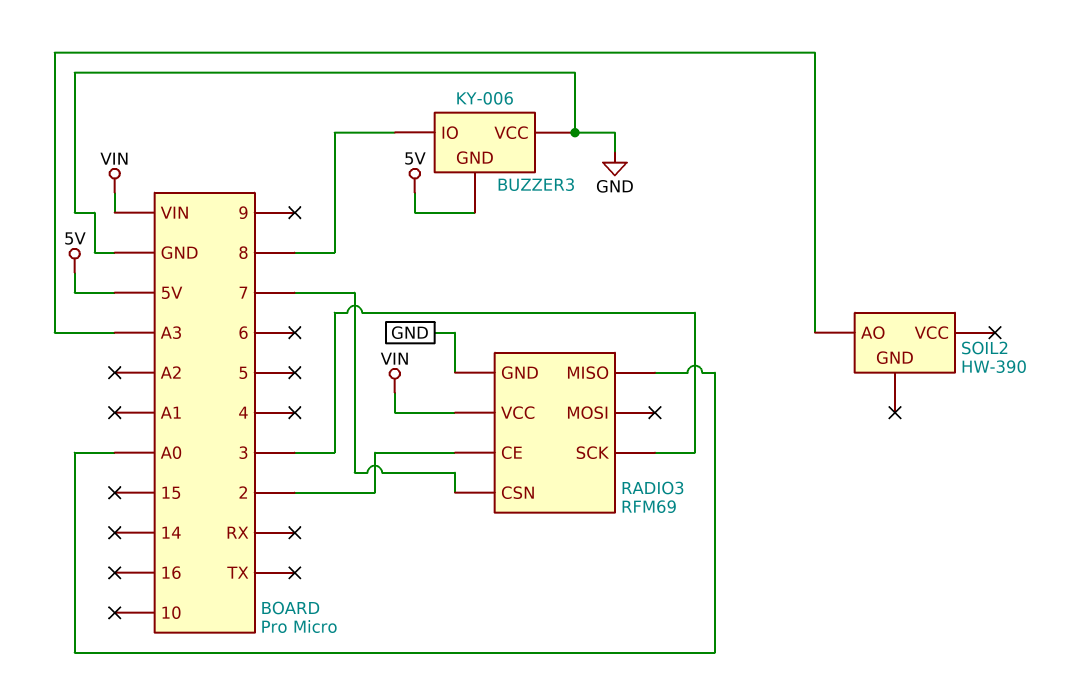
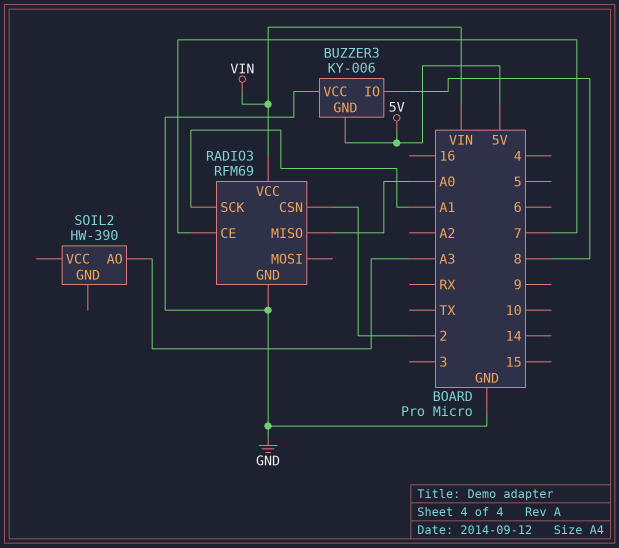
RADIO3 pin CE: 2 -> 7
RADIO3 pin CSN: 7 -> 2
RADIO3 pin SCK: 3 -> A1

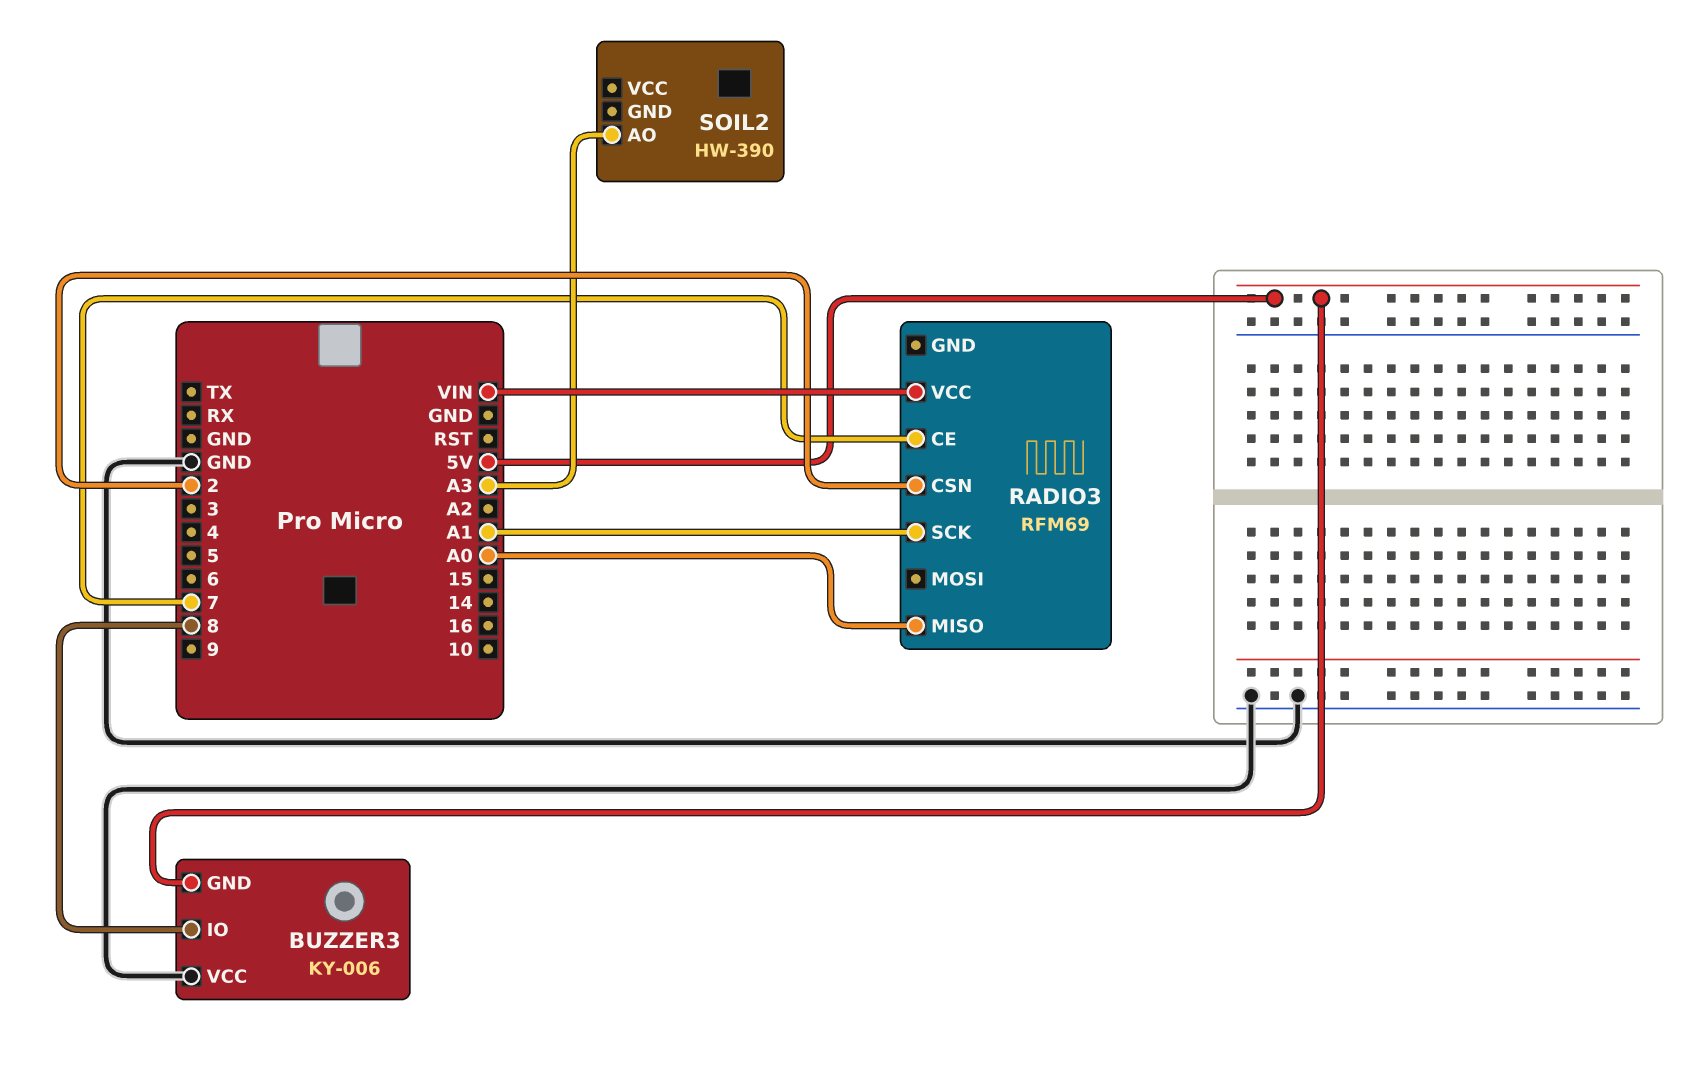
RADIO3 pin GND: GND -> none

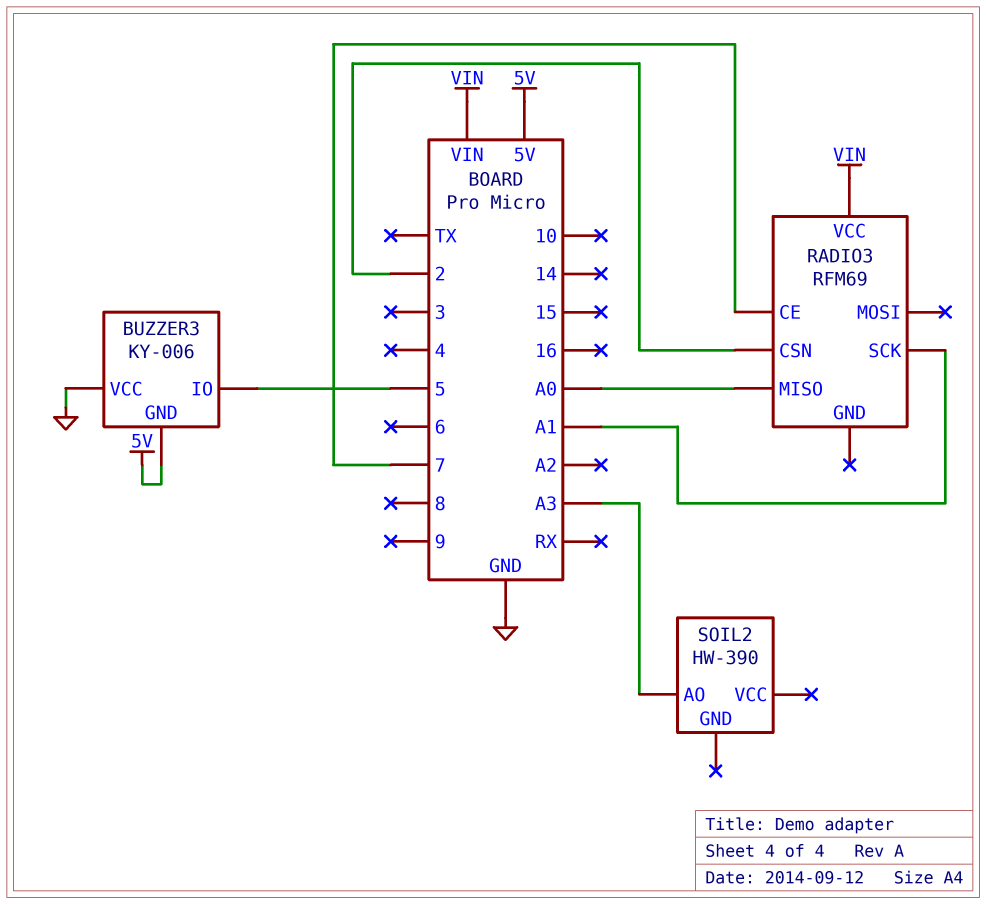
BUZZER3 pin IO: 8 -> 5

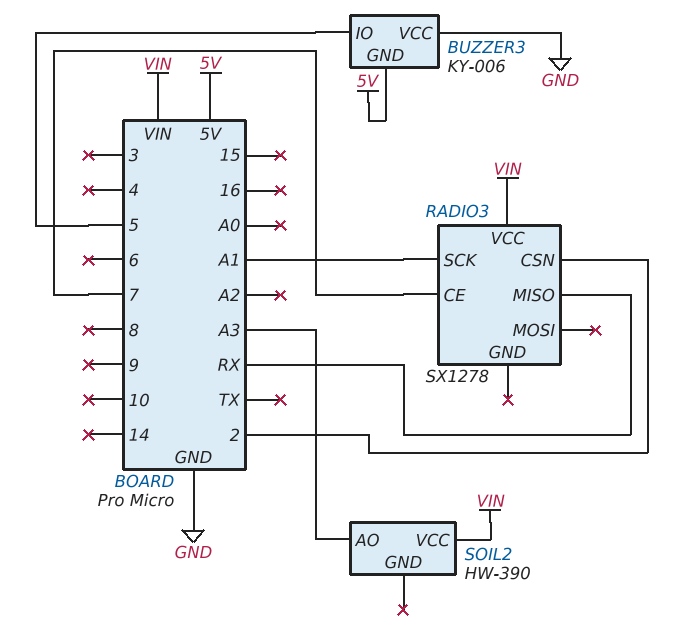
RADIO3: RFM69 -> SX1278
RADIO3 pin MISO: A0 -> RX
SOIL2 pin VCC: none -> VIN

